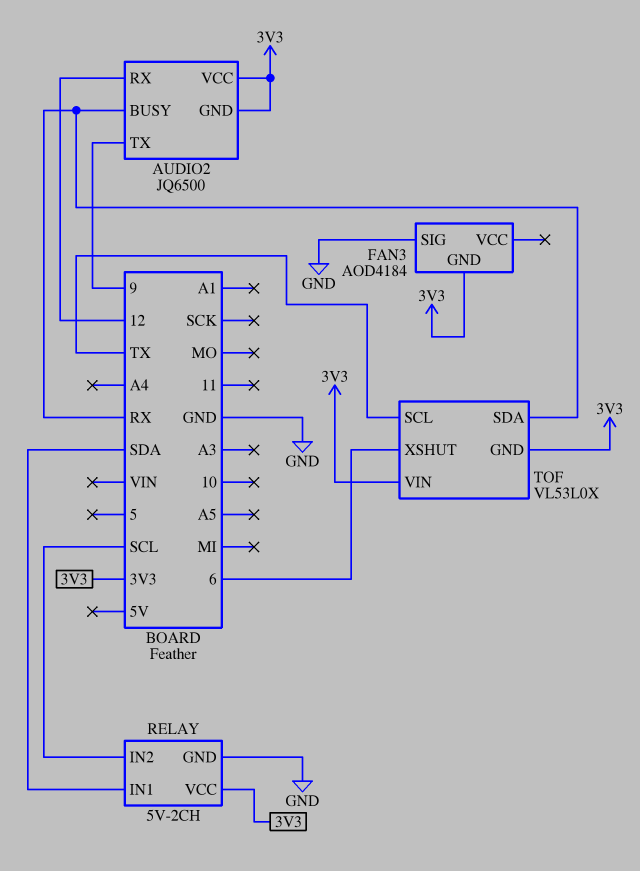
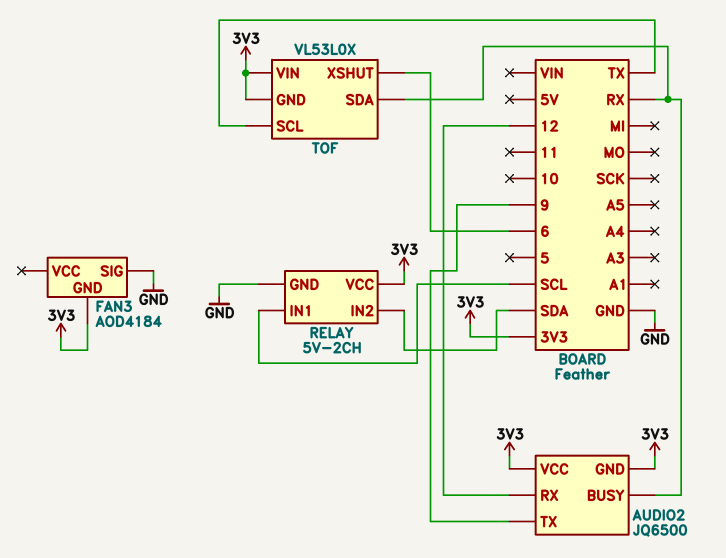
RELAY pin IN1: SDA -> SCL
RELAY pin IN2: SCL -> SDA

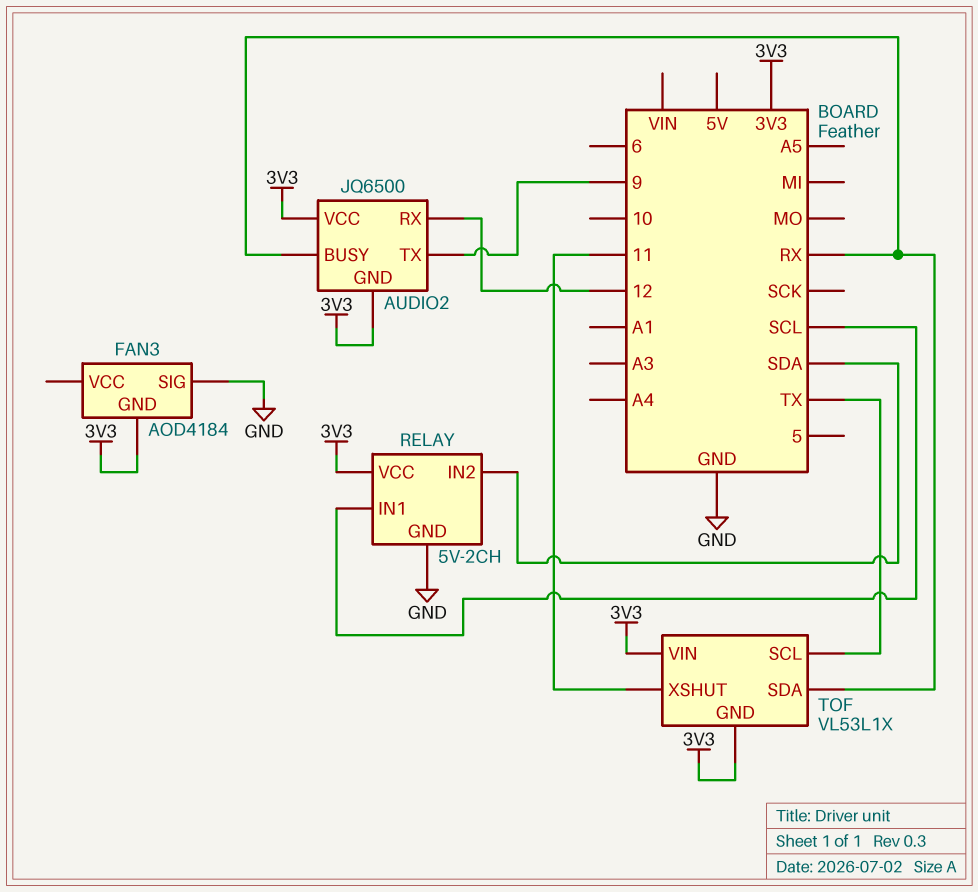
TOF: VL53L0X -> VL53L1X
TOF pin XSHUT: 6 -> 11

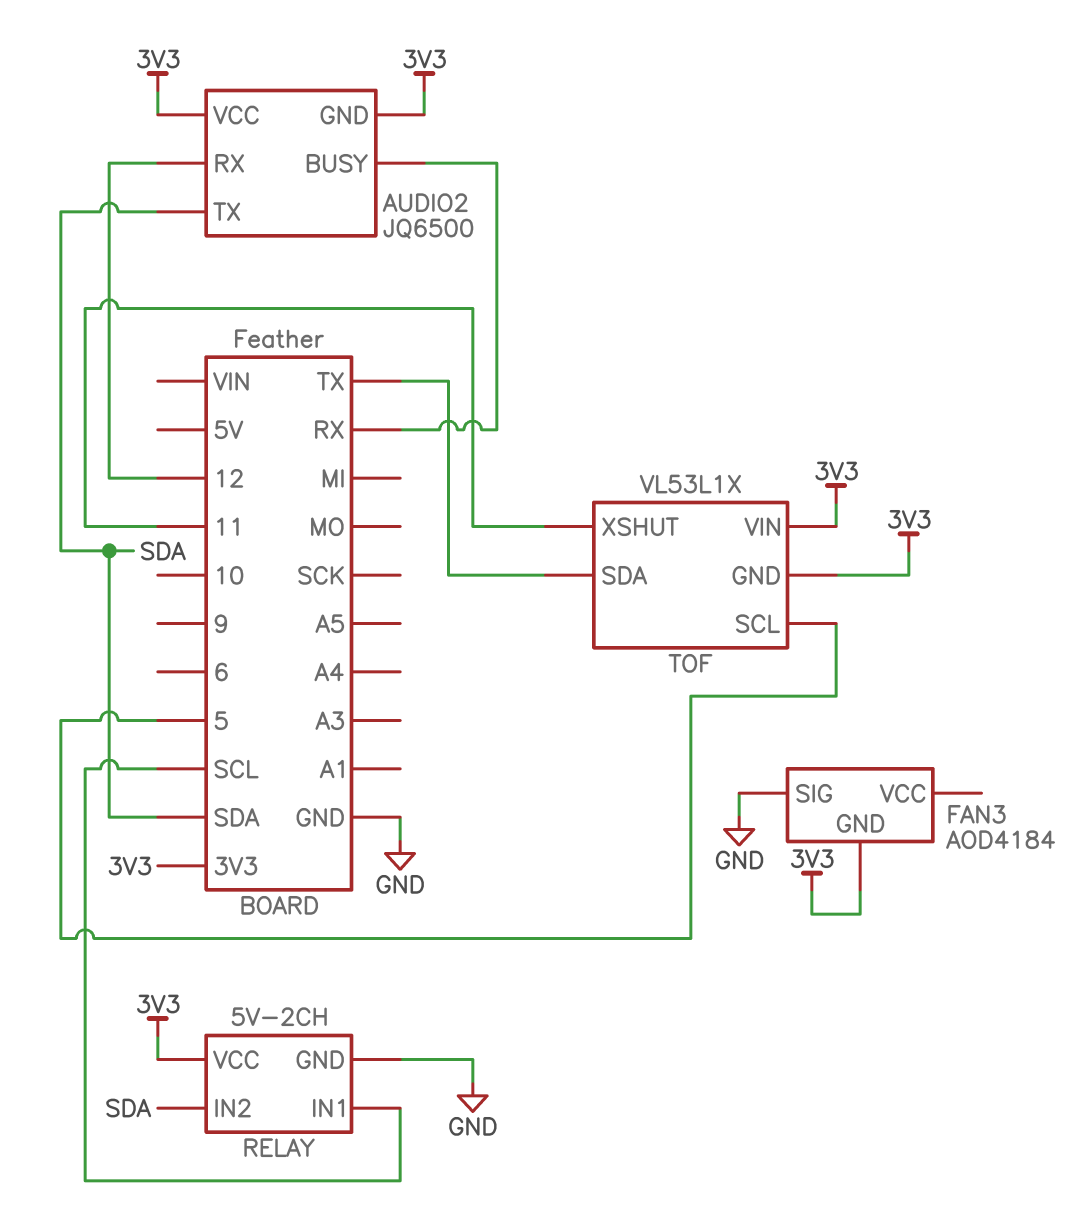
AUDIO2 pin TX: 9 -> SDA
TOF pin SCL: TX -> 5
TOF pin SDA: RX -> TX

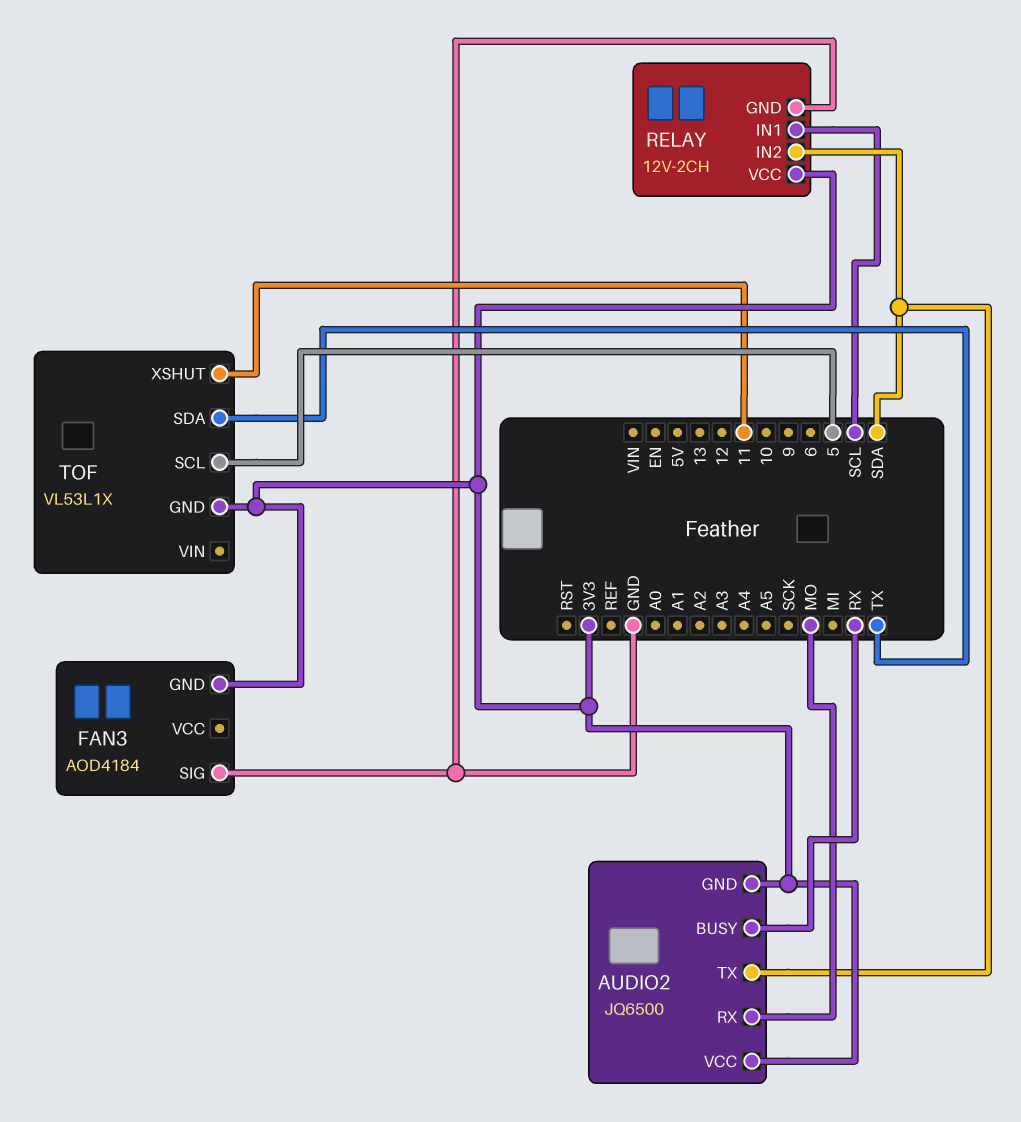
AUDIO2 pin RX: 12 -> MO
RELAY: 5V-2CH -> 12V-2CH
TOF pin VIN: 3V3 -> none

